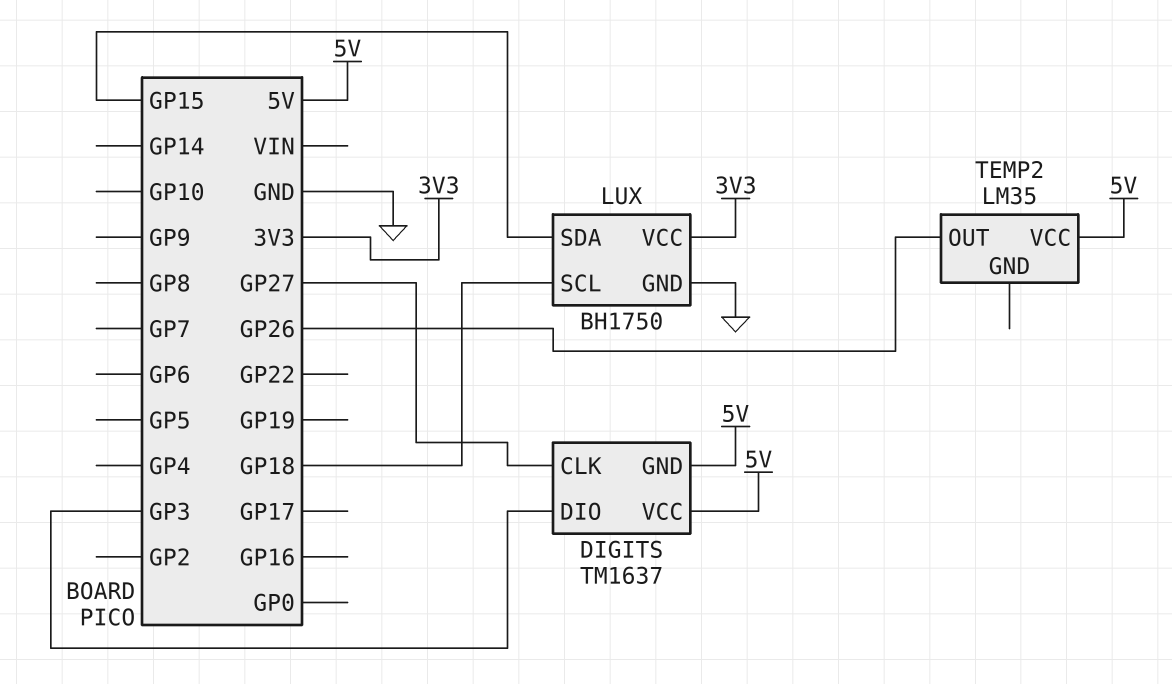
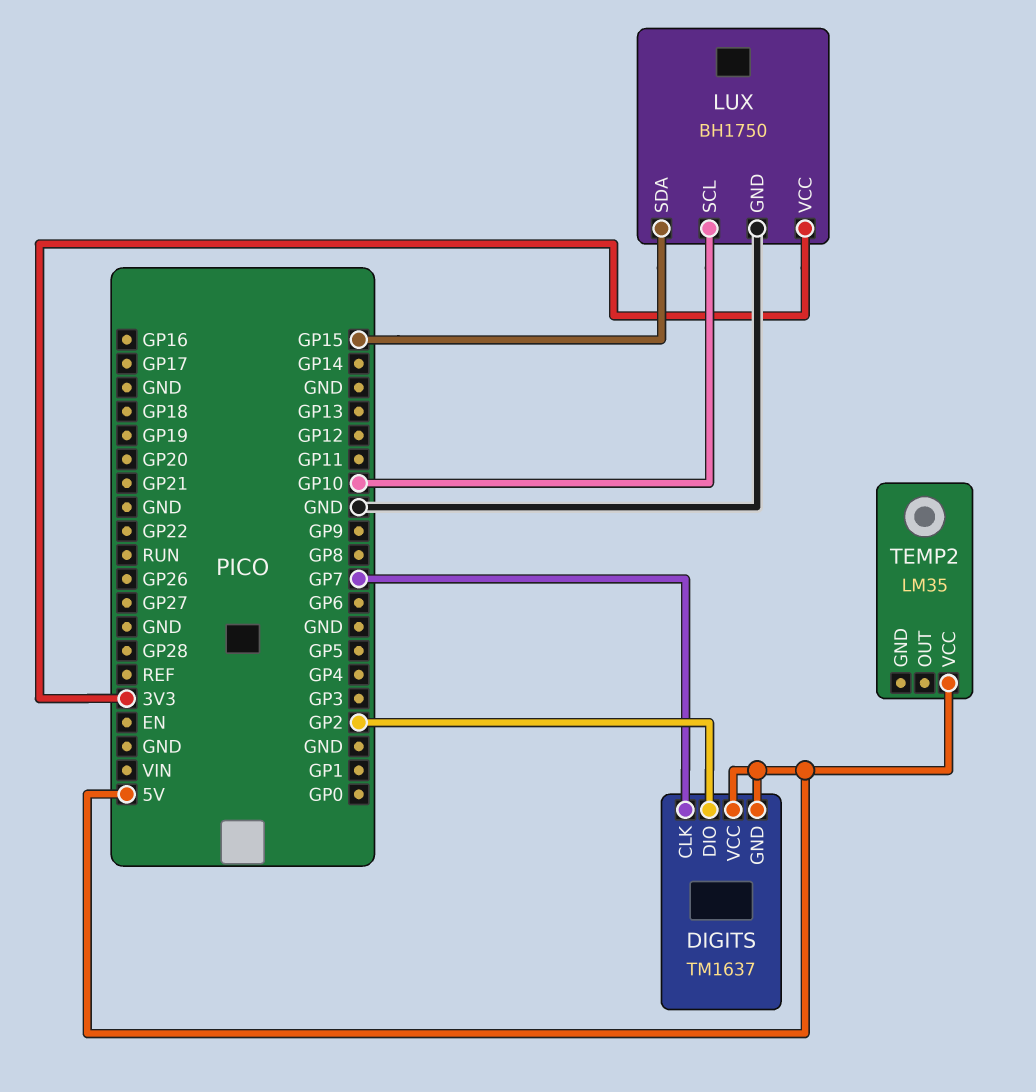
DIGITS pin CLK: GP27 -> GP7
DIGITS pin DIO: GP3 -> GP2
LUX pin SCL: GP18 -> GP10
TEMP2 pin OUT: GP26 -> none

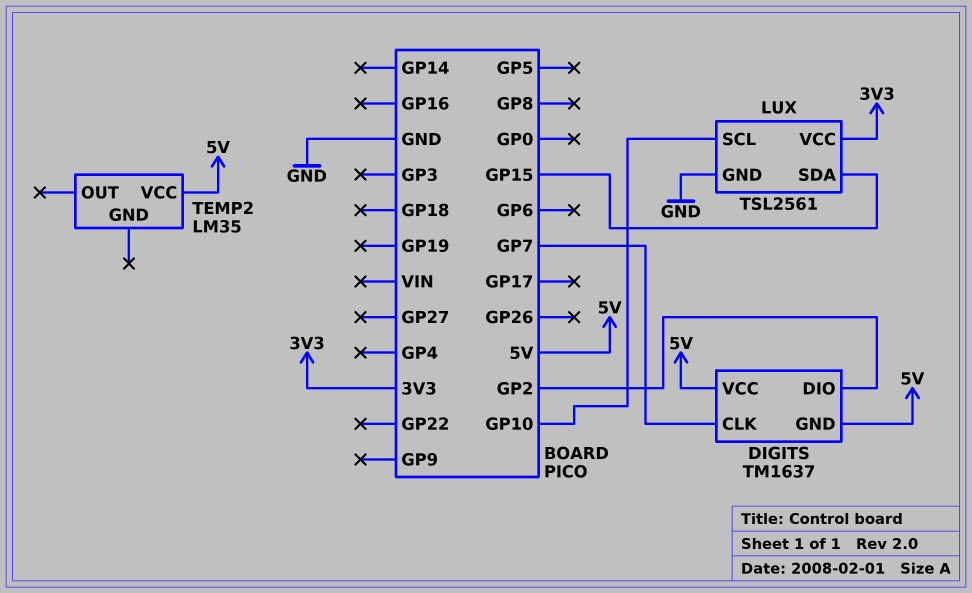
LUX: BH1750 -> TSL2561

